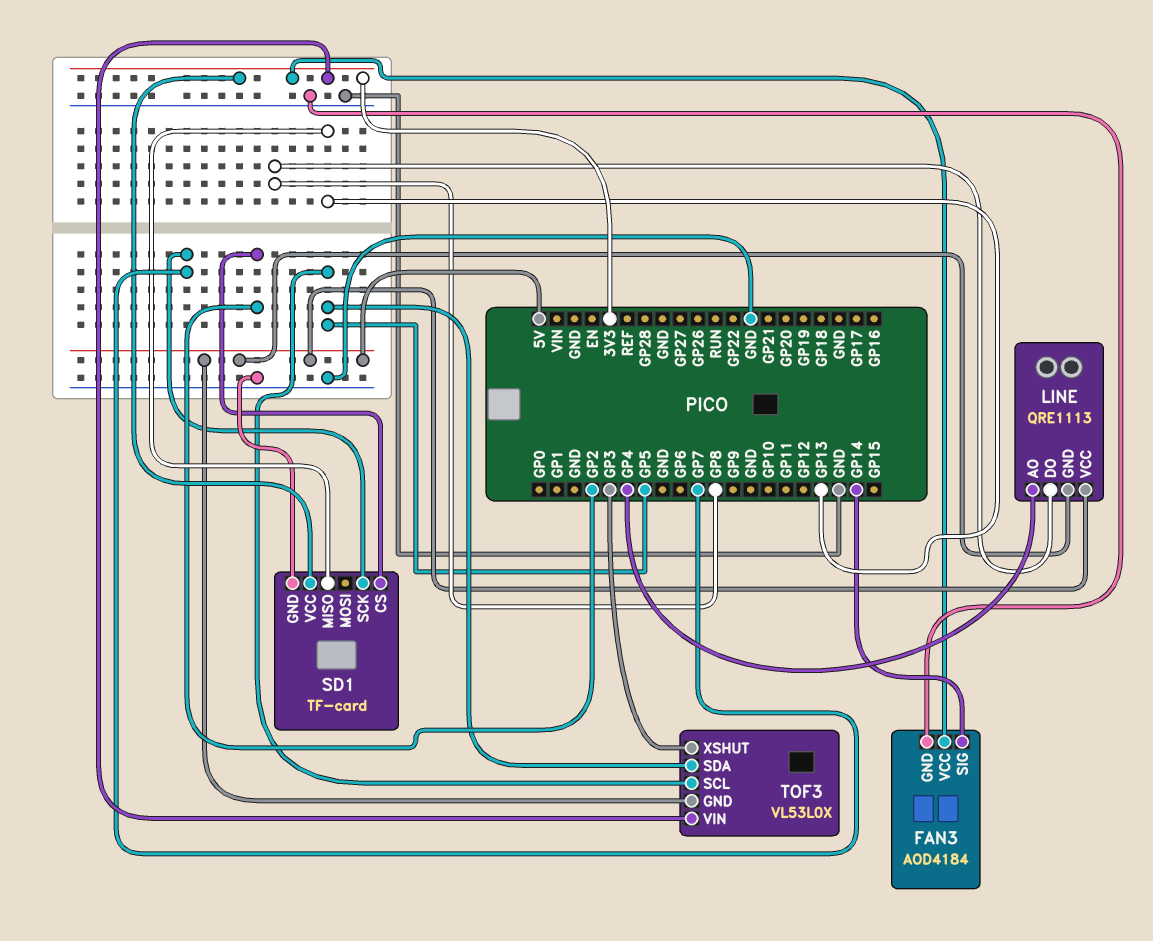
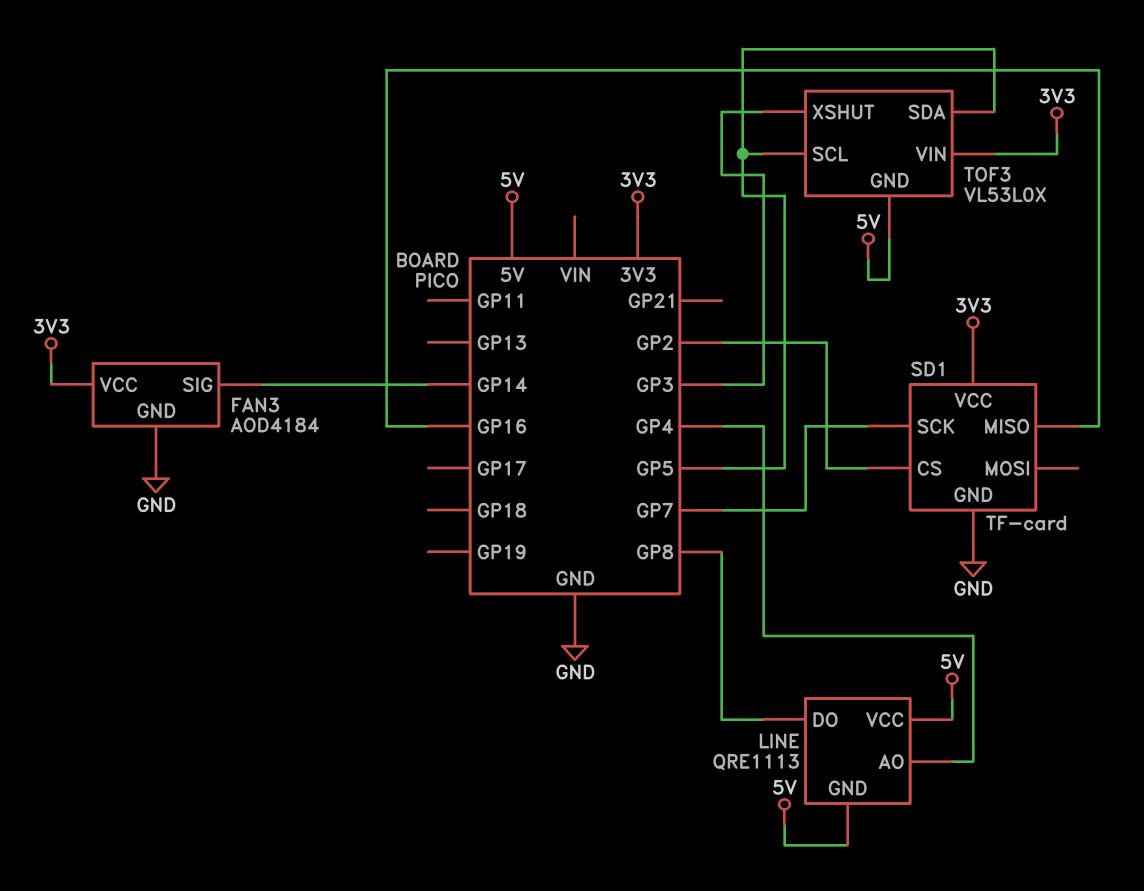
SD1 pin MISO: GP13 -> GP16

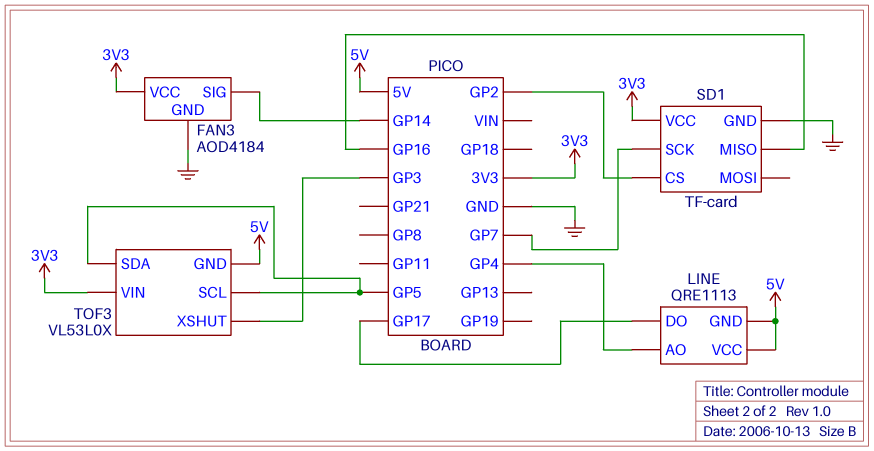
LINE pin DO: GP8 -> GP17

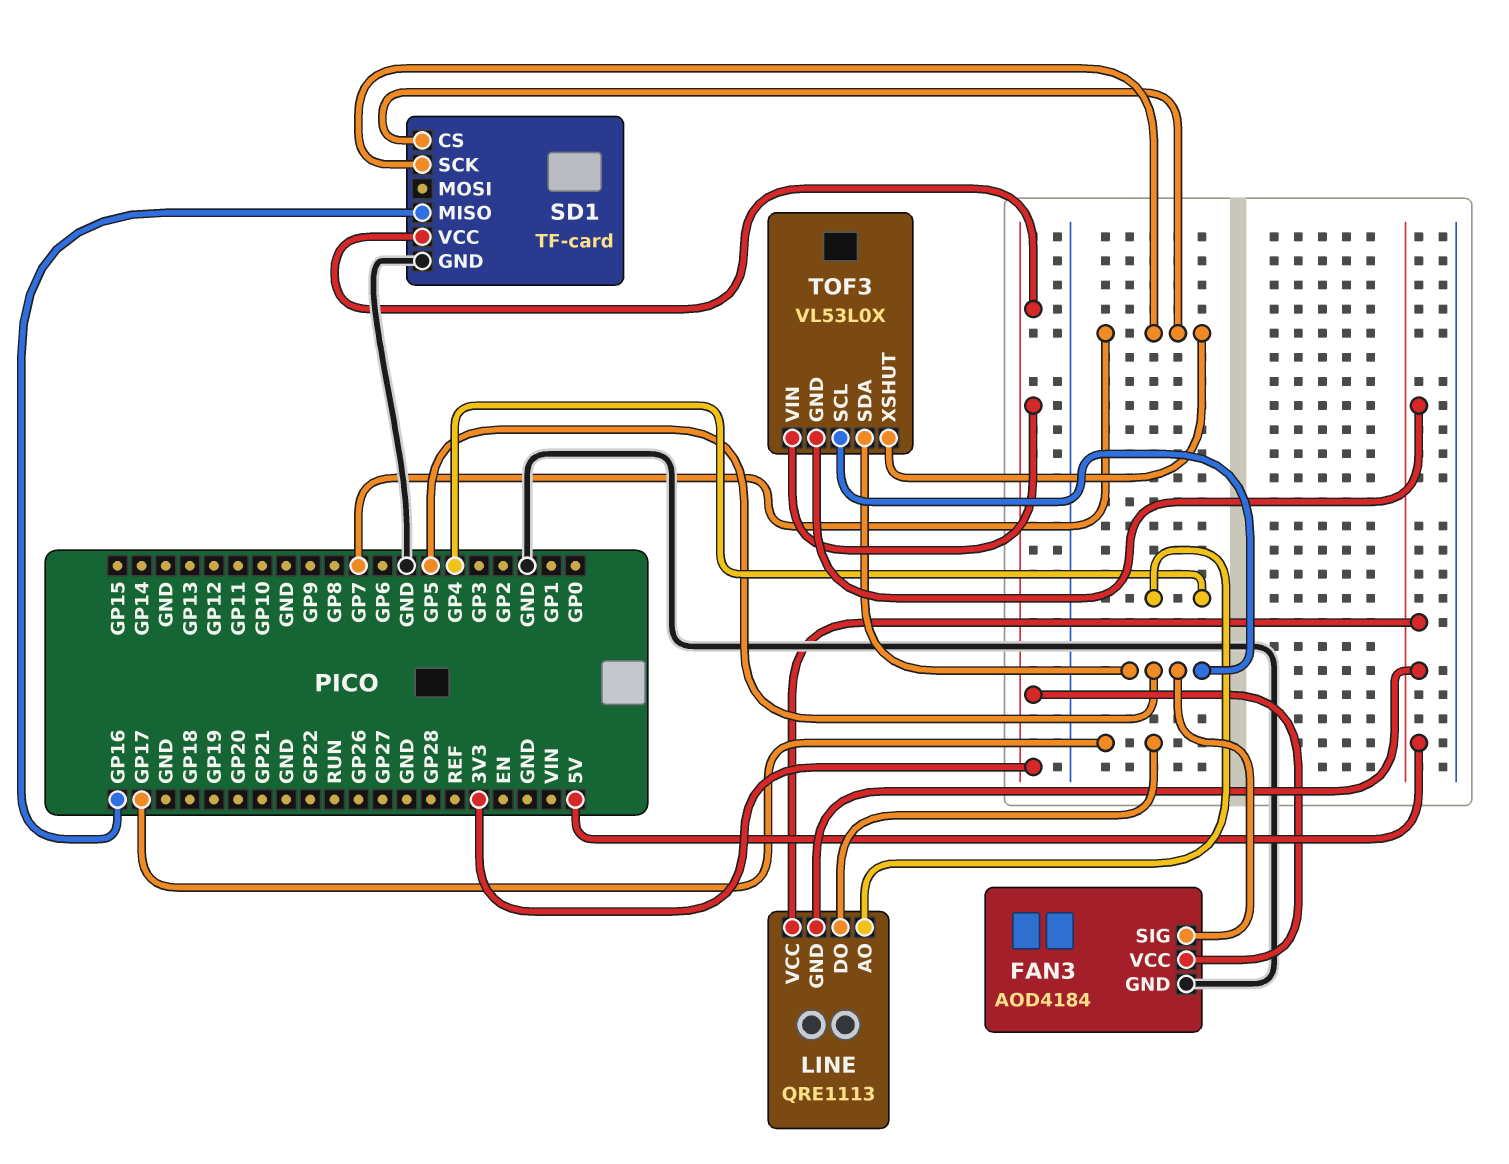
FAN3 pin SIG: GP14 -> GP5
SD1 pin CS: GP2 -> GP7
TOF3 pin XSHUT: GP3 -> GP7

